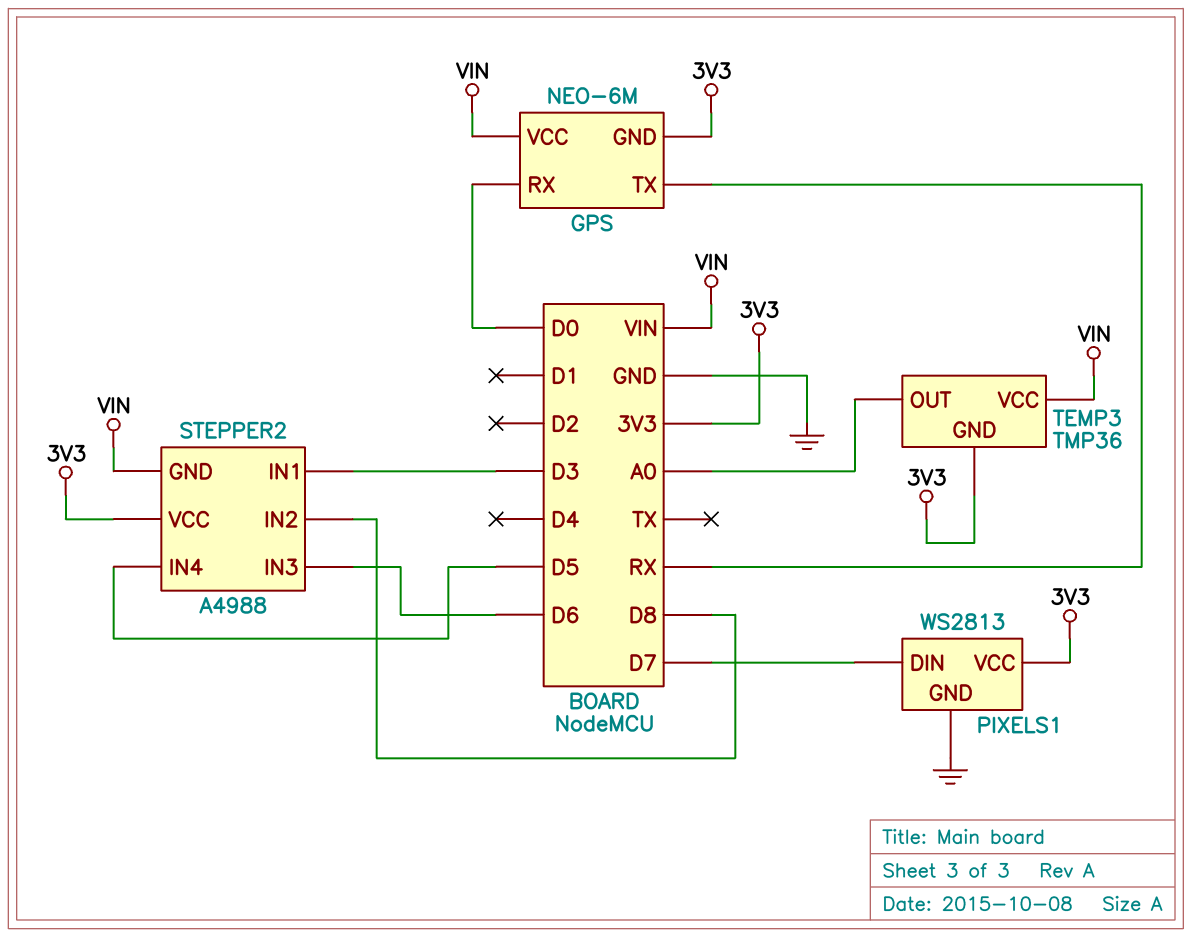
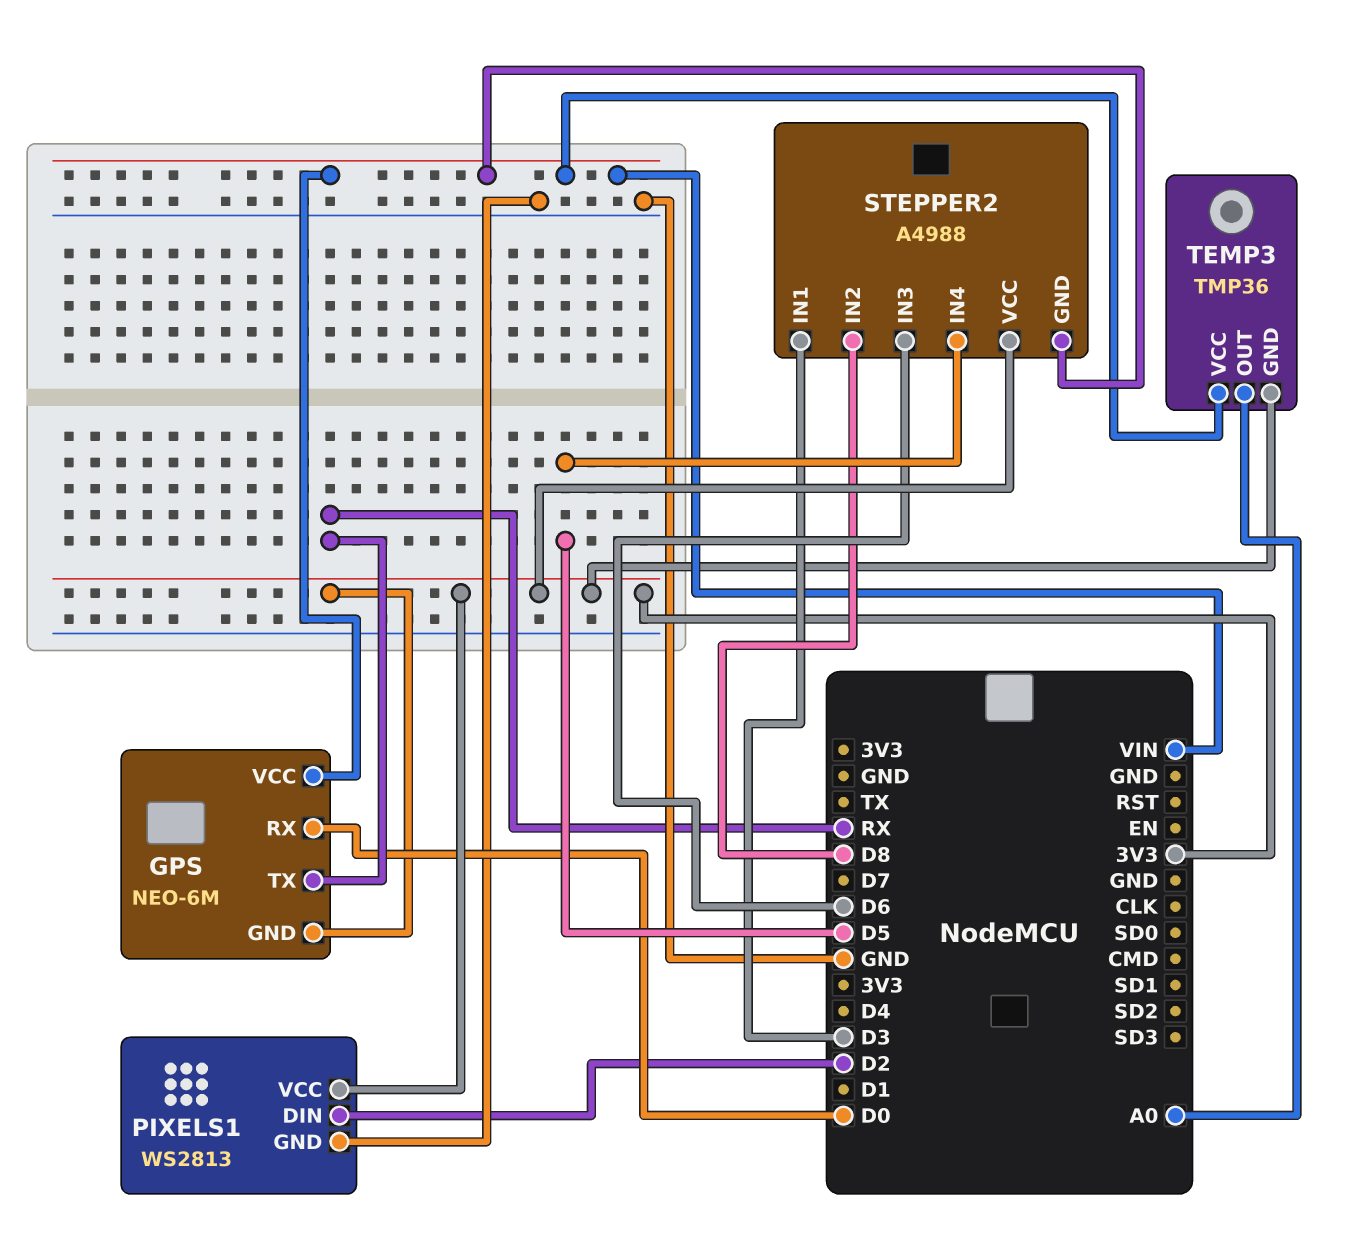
PIXELS1 pin DIN: D7 -> D2

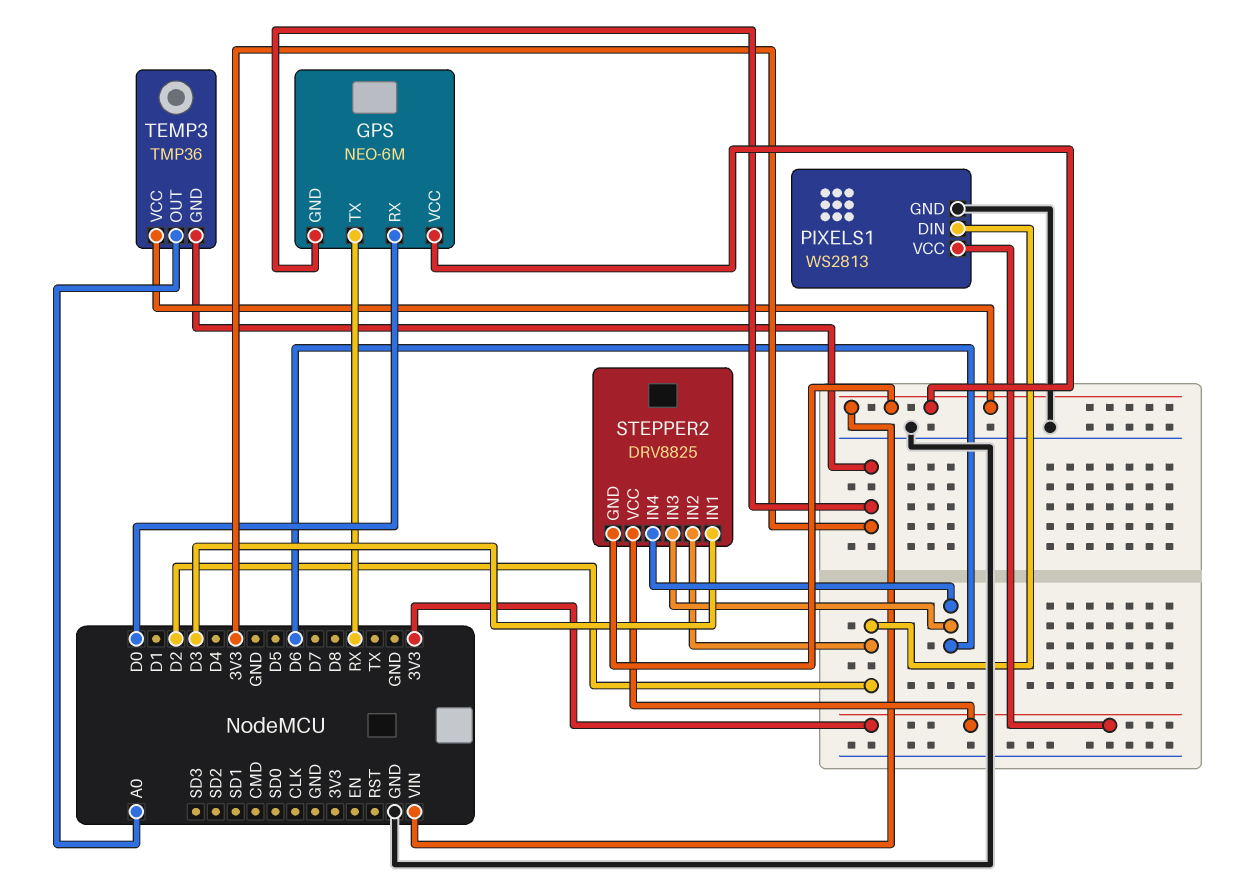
STEPPER2: A4988 -> DRV8825
STEPPER2 pin IN2: D8 -> D2
STEPPER2 pin IN4: D5 -> D6

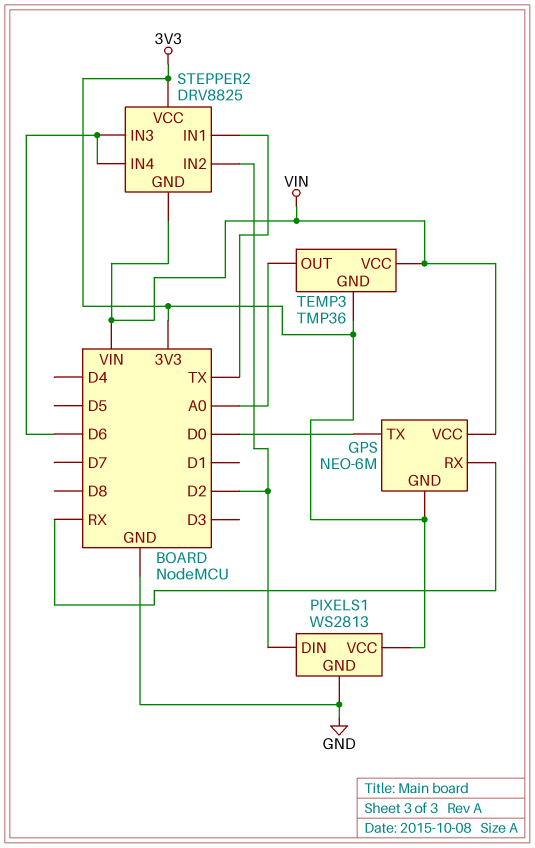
GPS pin RX: D0 -> RX
GPS pin TX: RX -> D0
STEPPER2 pin IN1: D3 -> TX

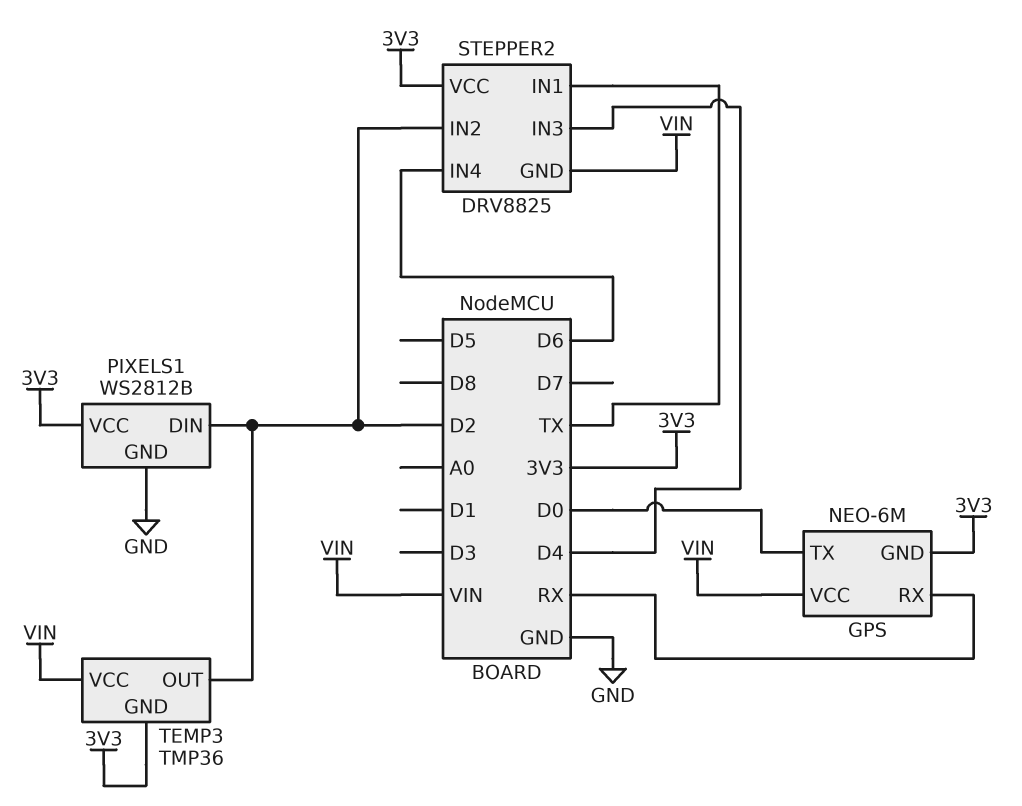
PIXELS1: WS2813 -> WS2812B
STEPPER2 pin IN3: D6 -> D4
TEMP3 pin OUT: A0 -> D2

